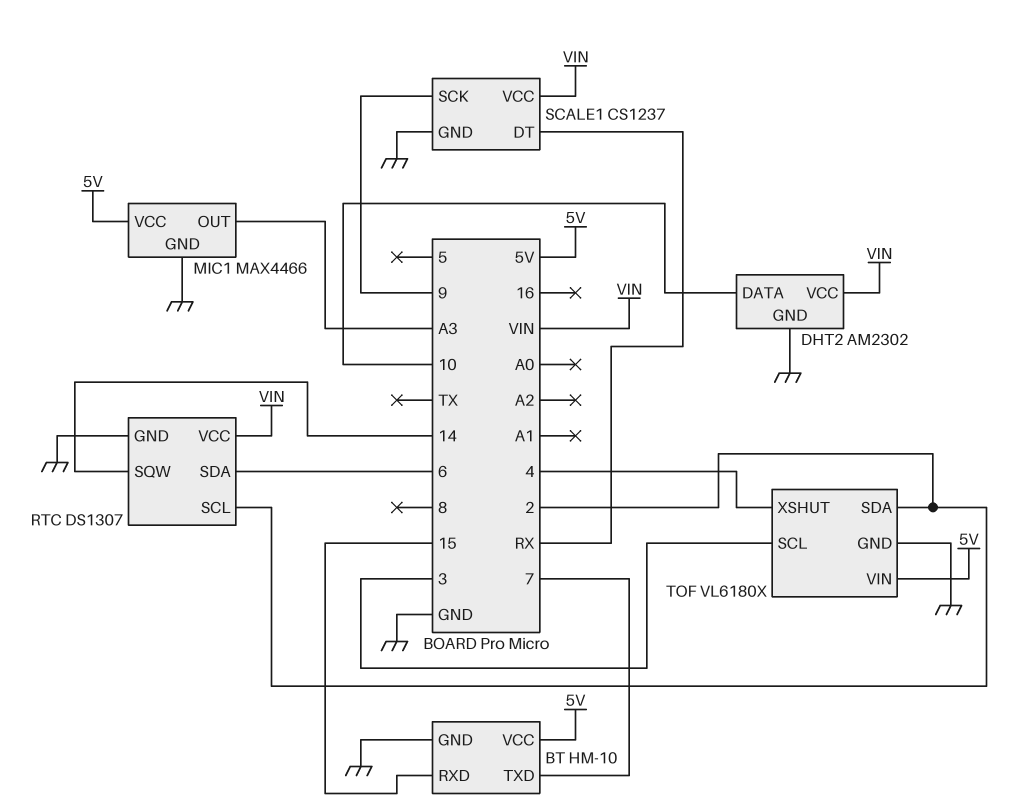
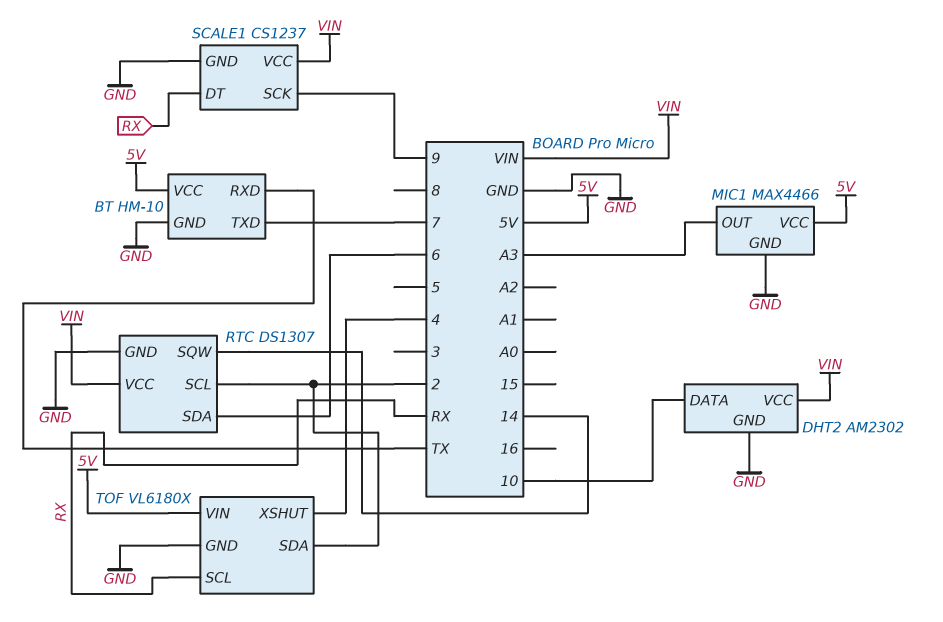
BT pin RXD: 15 -> TX
TOF pin SCL: 3 -> RX

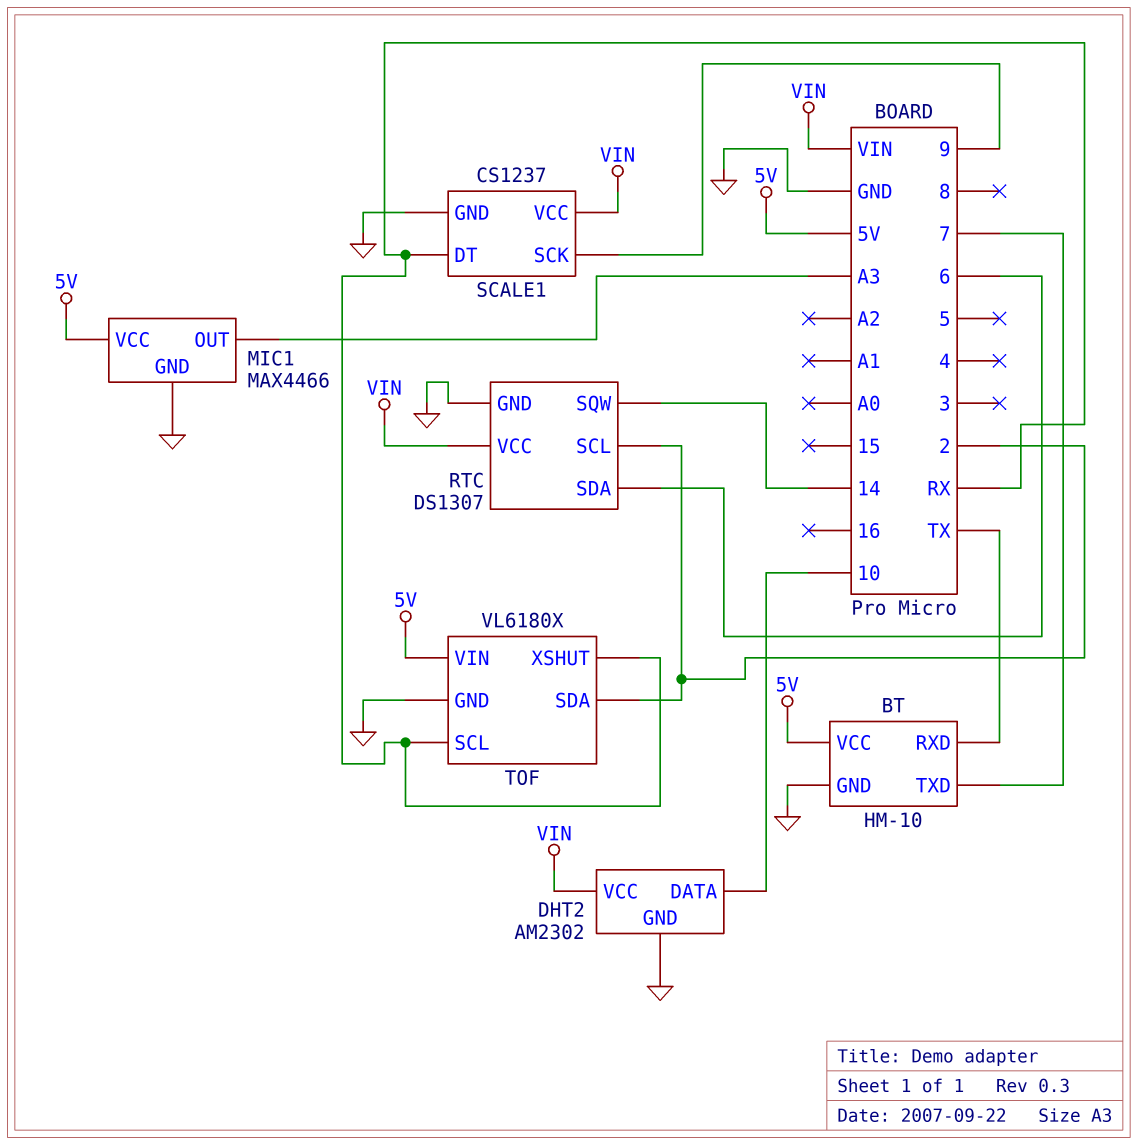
TOF pin XSHUT: 4 -> RX

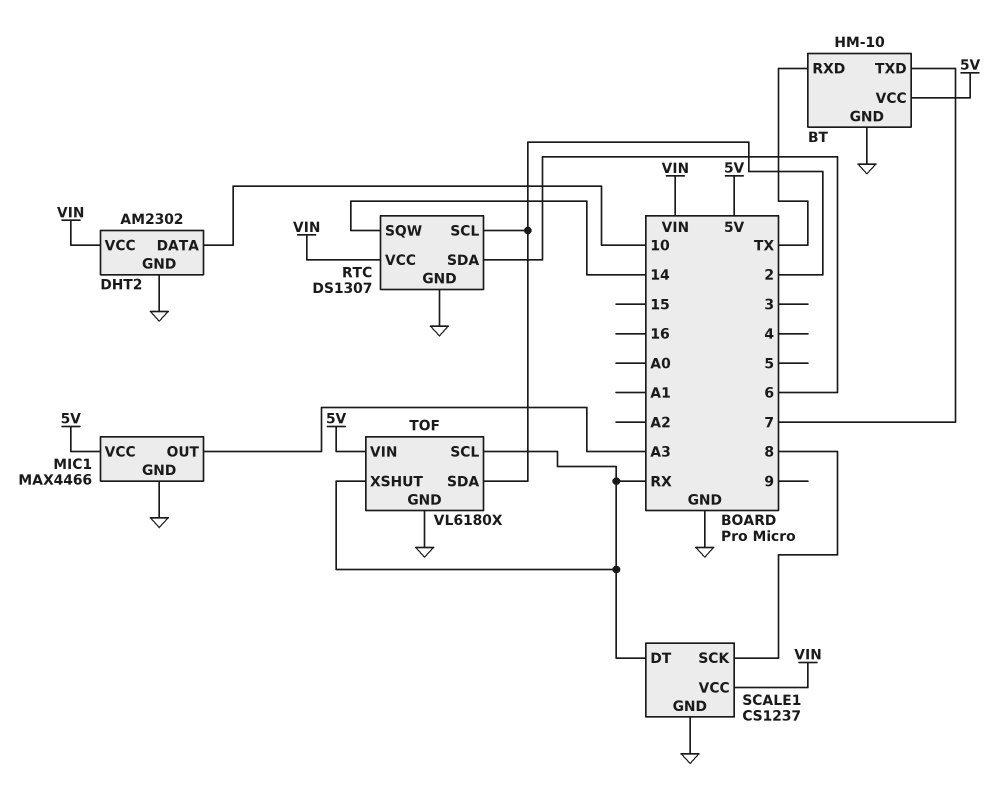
SCALE1 pin SCK: 9 -> 8

